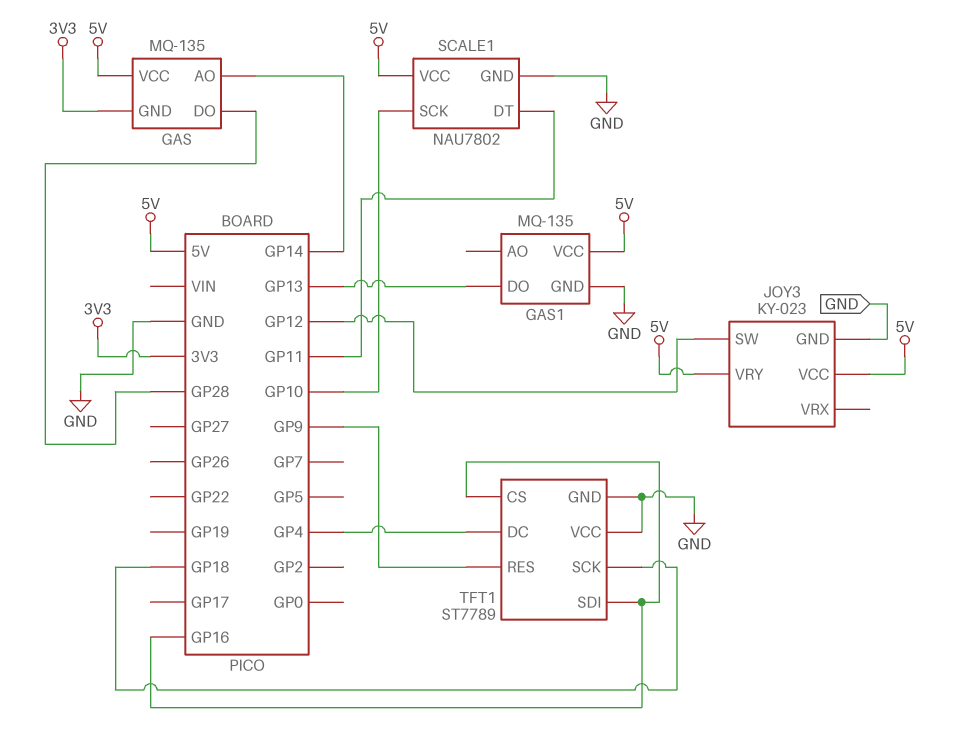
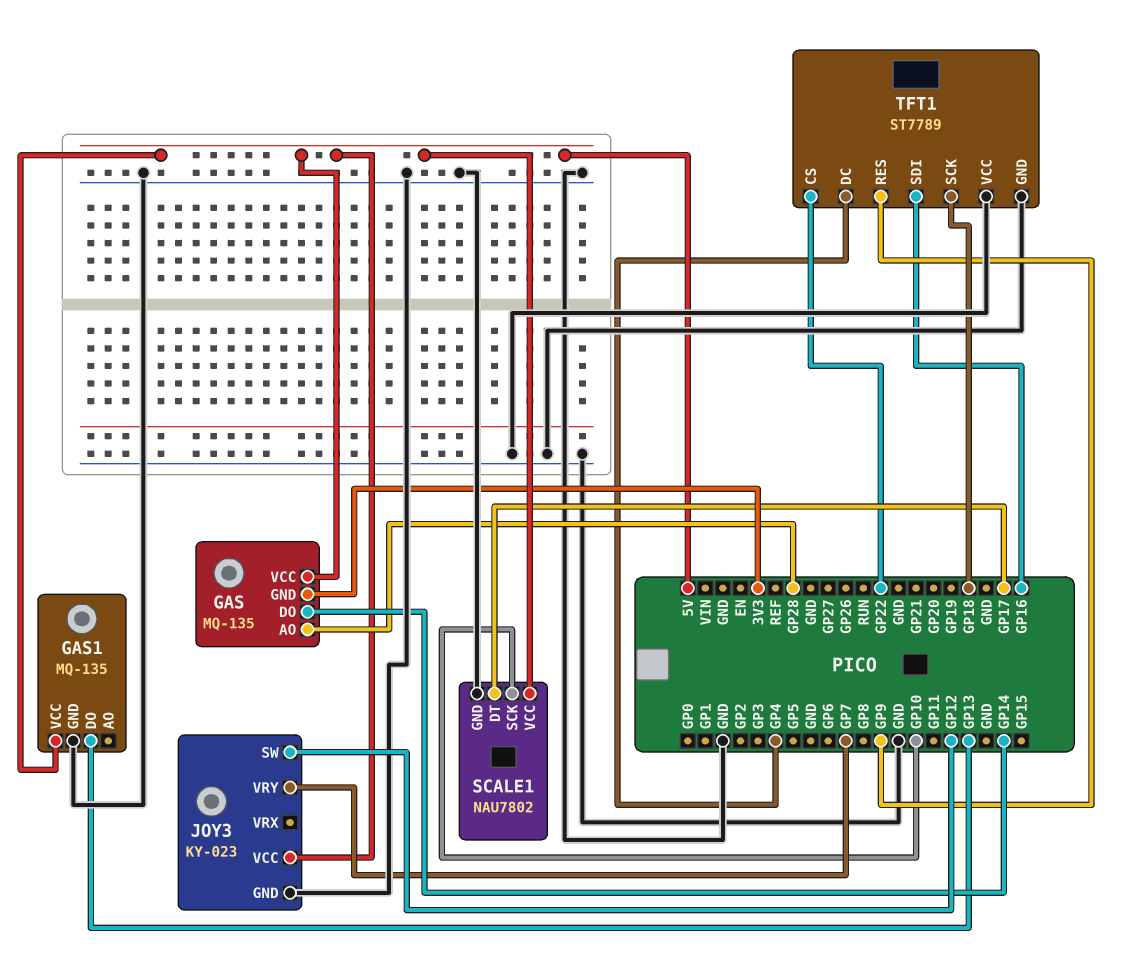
GAS pin AO: GP14 -> GP28
GAS pin DO: GP28 -> GP14
JOY3 pin VRY: 5V -> GP7
SCALE1 pin DT: GP11 -> GP17
TFT1 pin CS: GP16 -> GP22

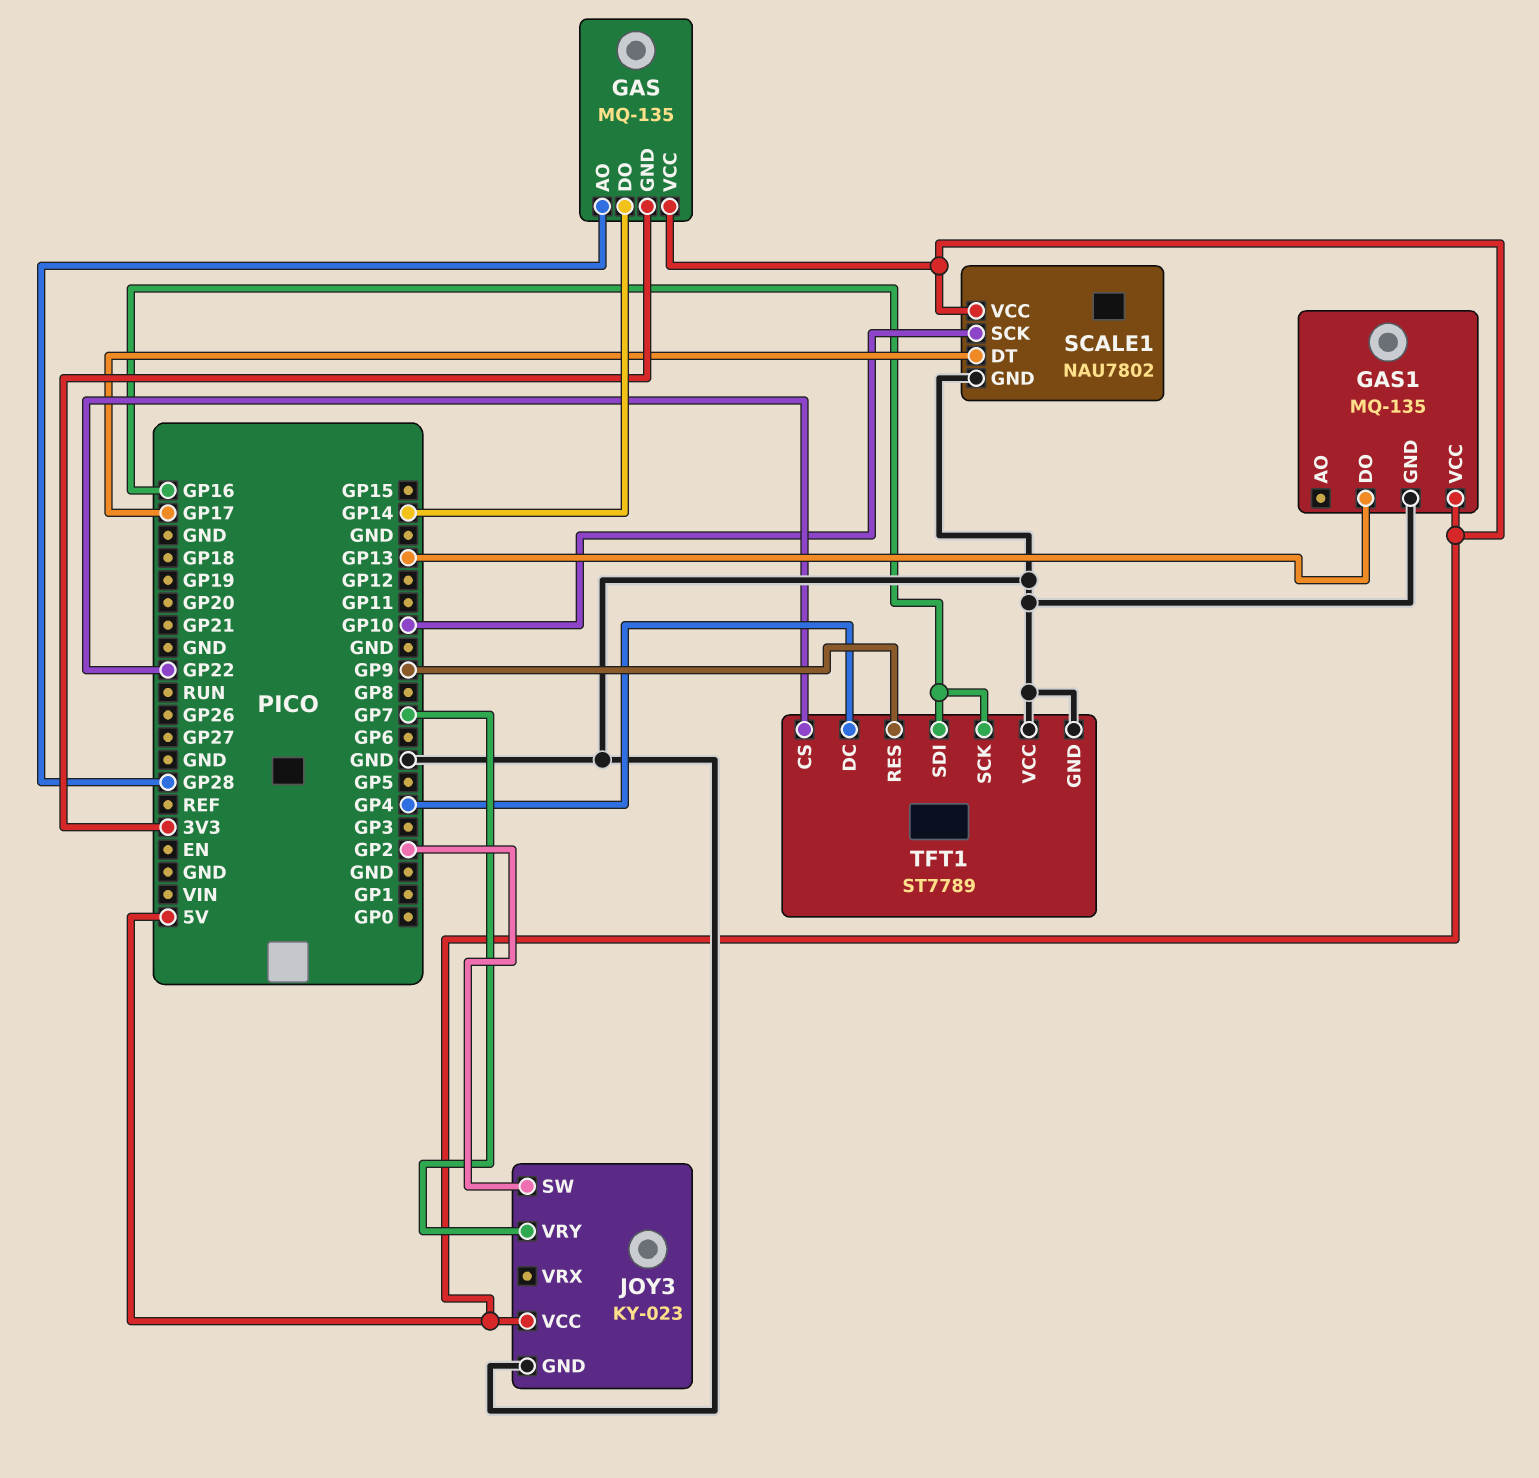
JOY3 pin SW: GP12 -> GP2
TFT1 pin SCK: GP18 -> GP16

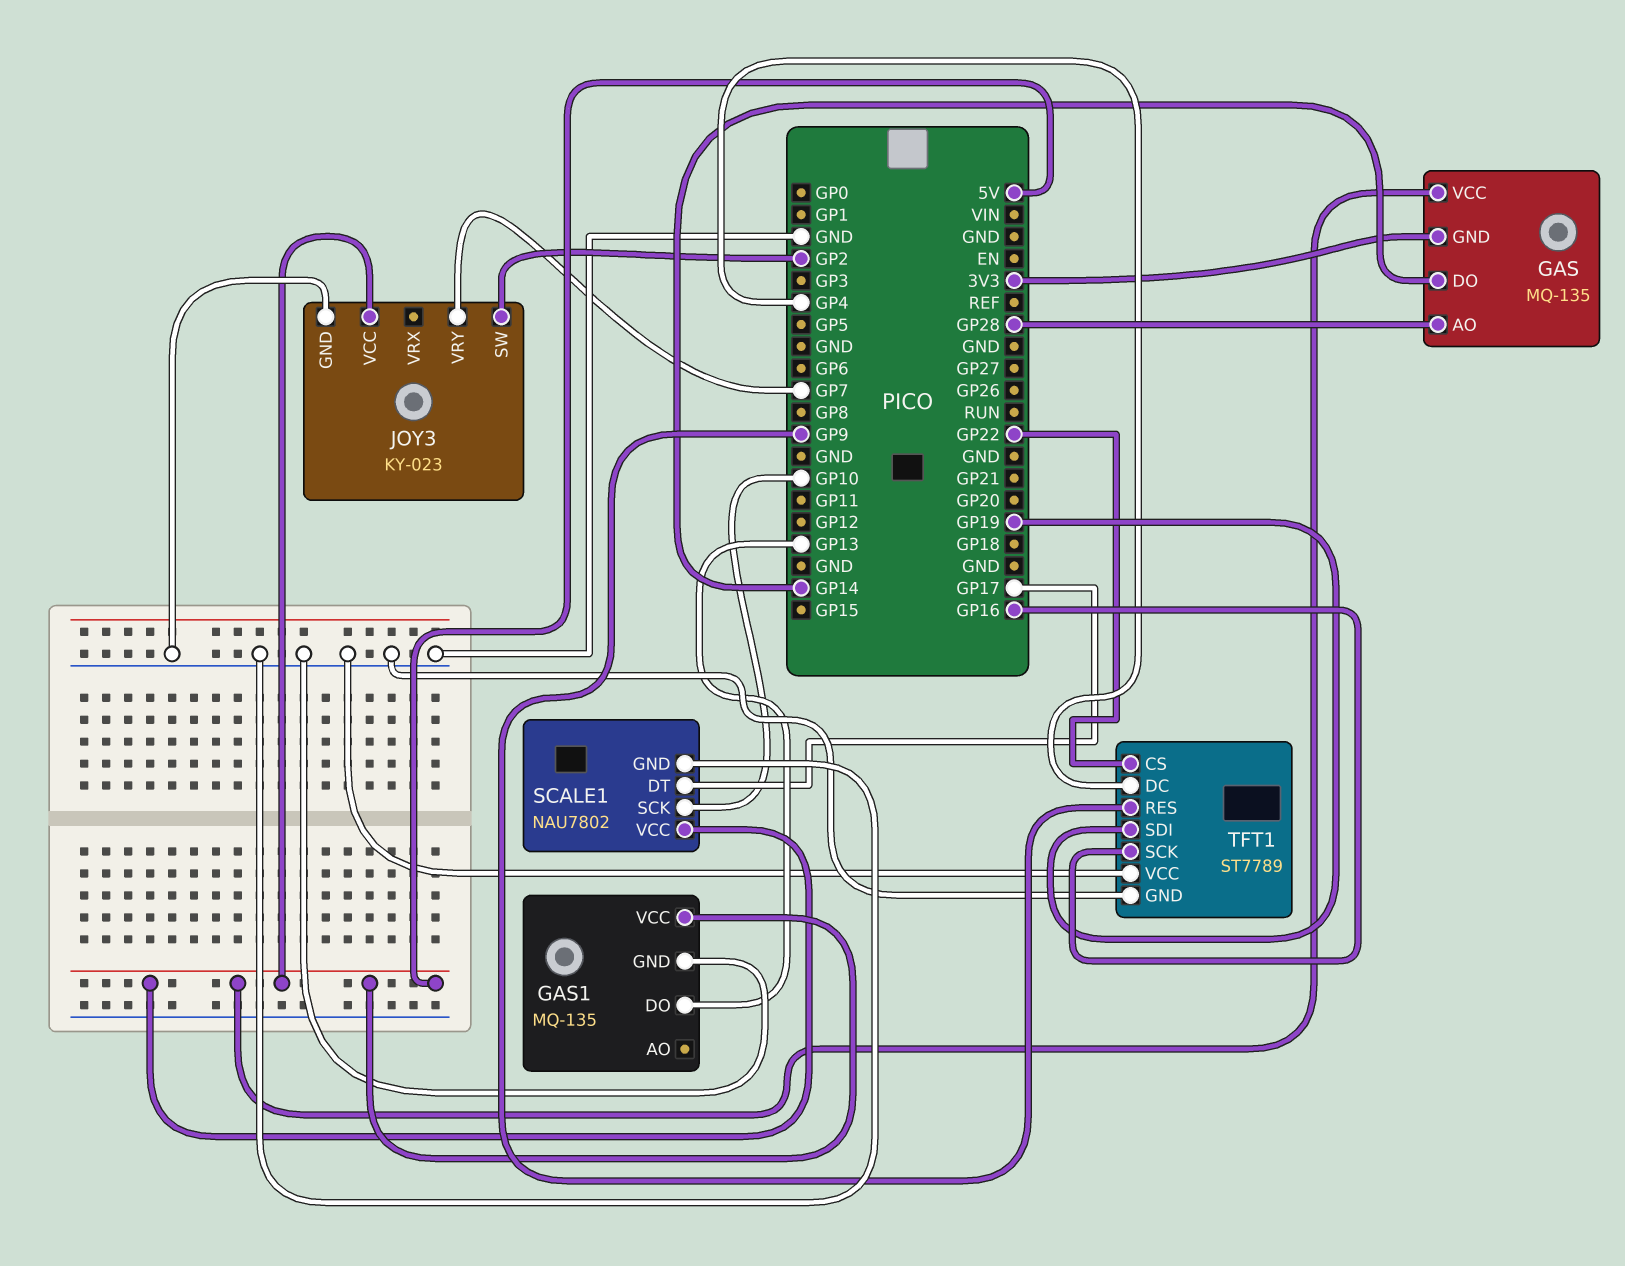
TFT1 pin SDI: GP16 -> GP19

